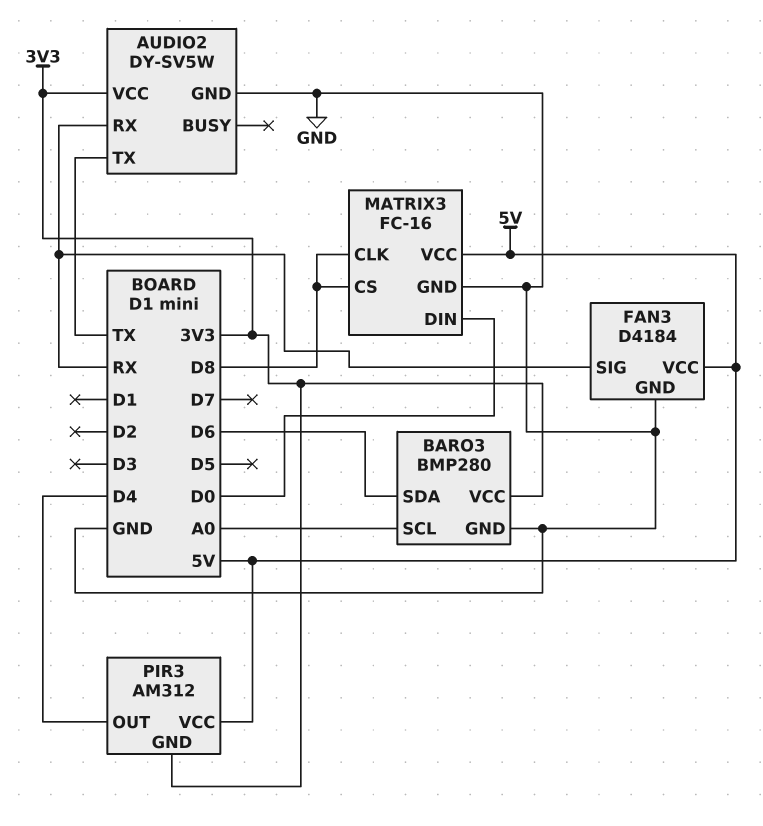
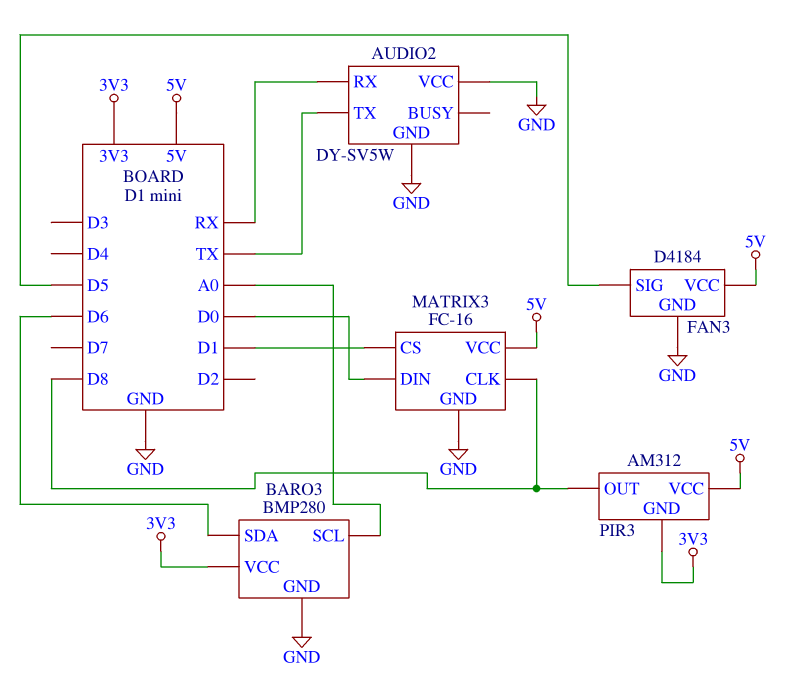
AUDIO2 pin VCC: 3V3 -> GND
FAN3 pin SIG: RX -> D5
MATRIX3 pin CS: D8 -> D1
PIR3 pin OUT: D4 -> D8

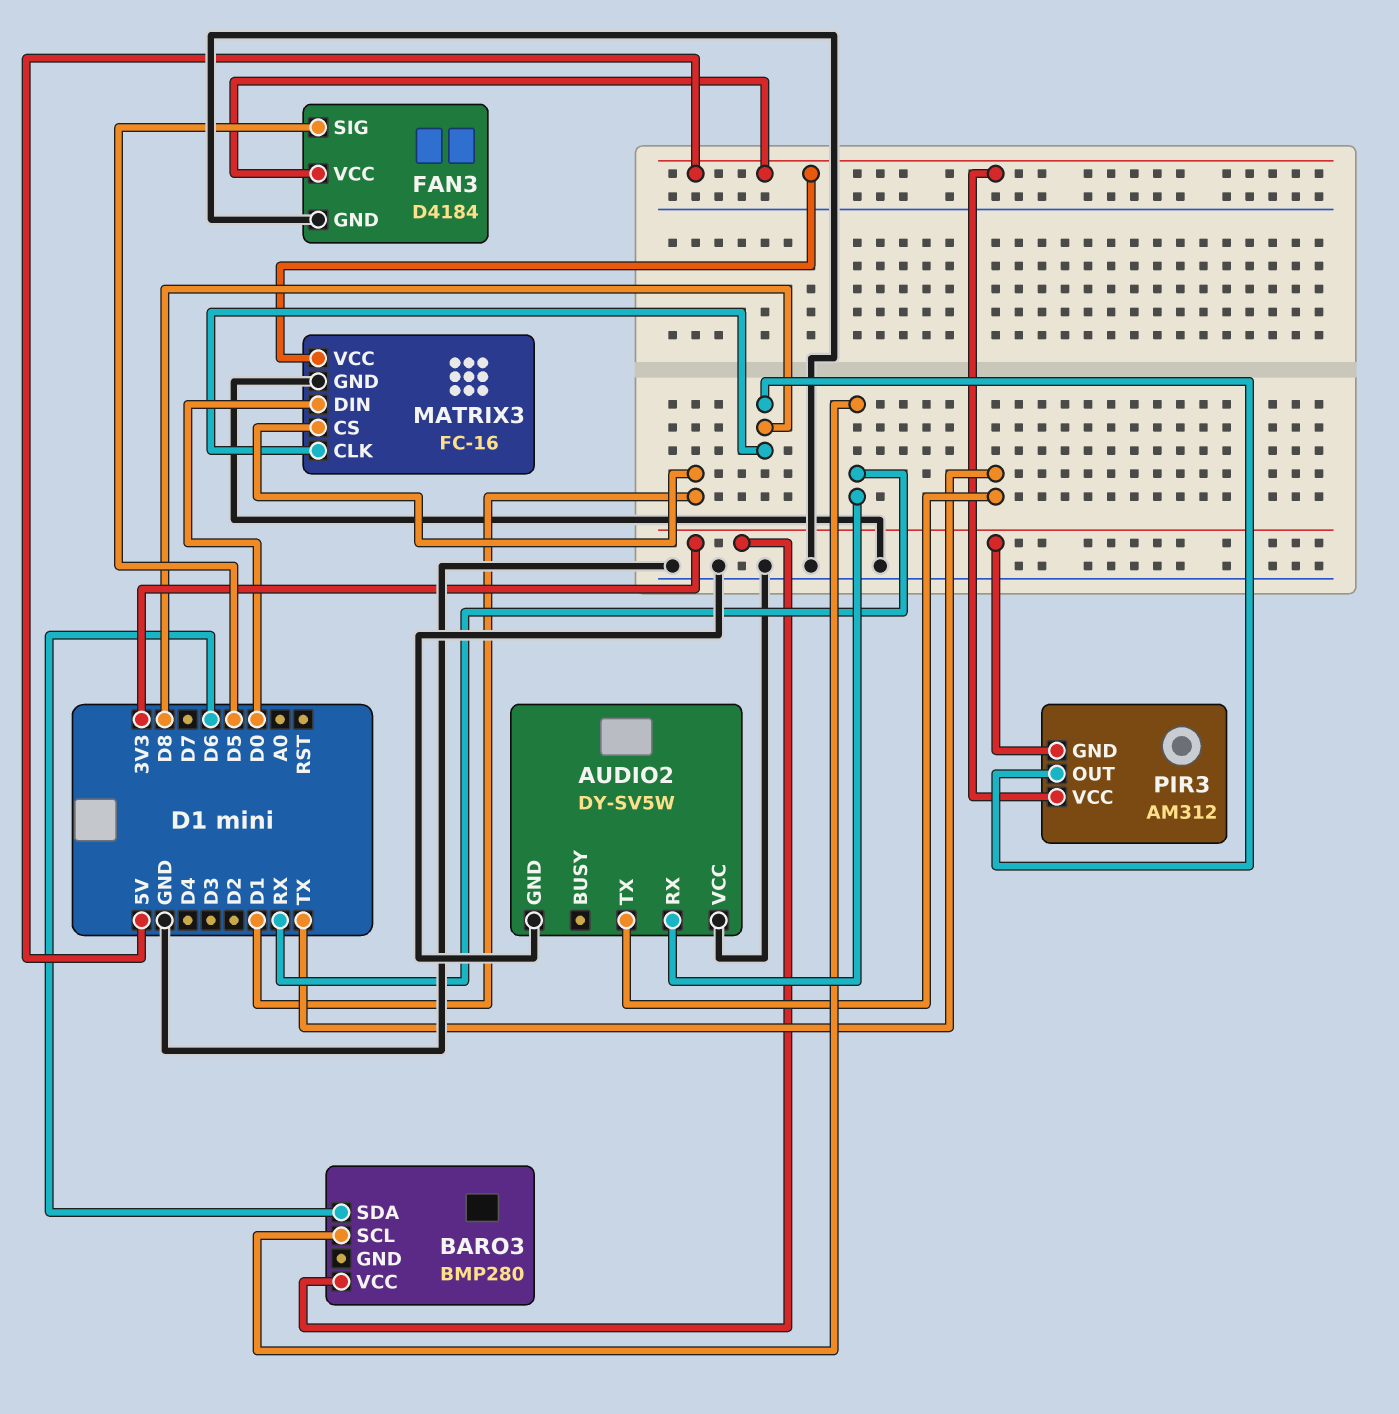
BARO3 pin GND: GND -> none
BARO3 pin SCL: A0 -> RX

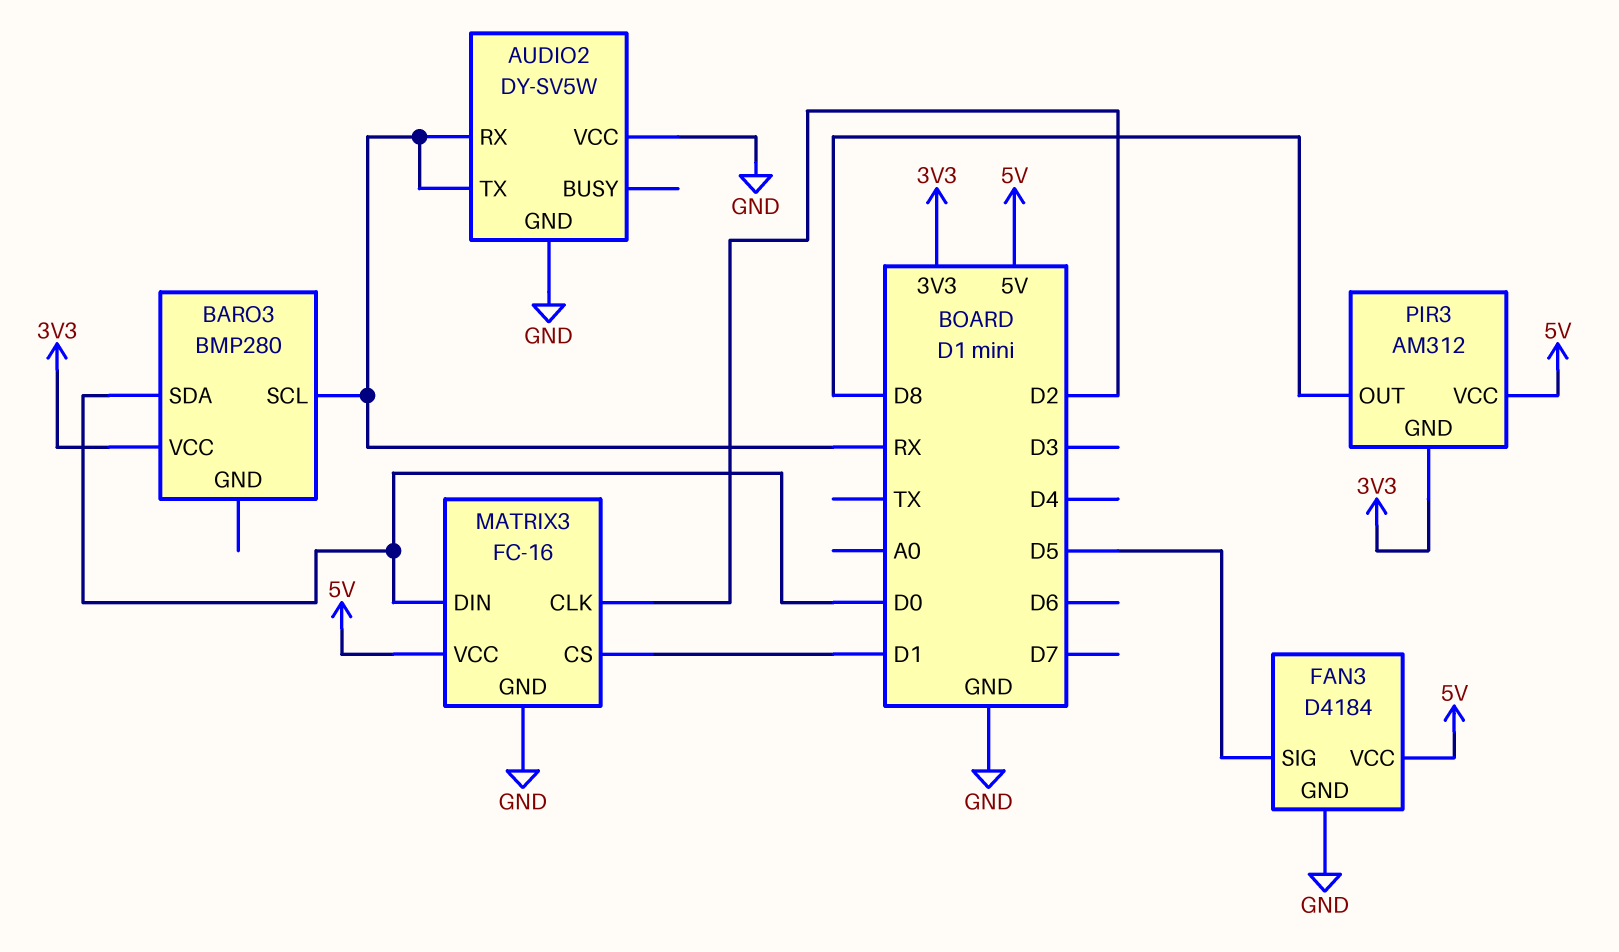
AUDIO2 pin TX: TX -> RX
BARO3 pin SDA: D6 -> D0
MATRIX3 pin CLK: D8 -> D2

